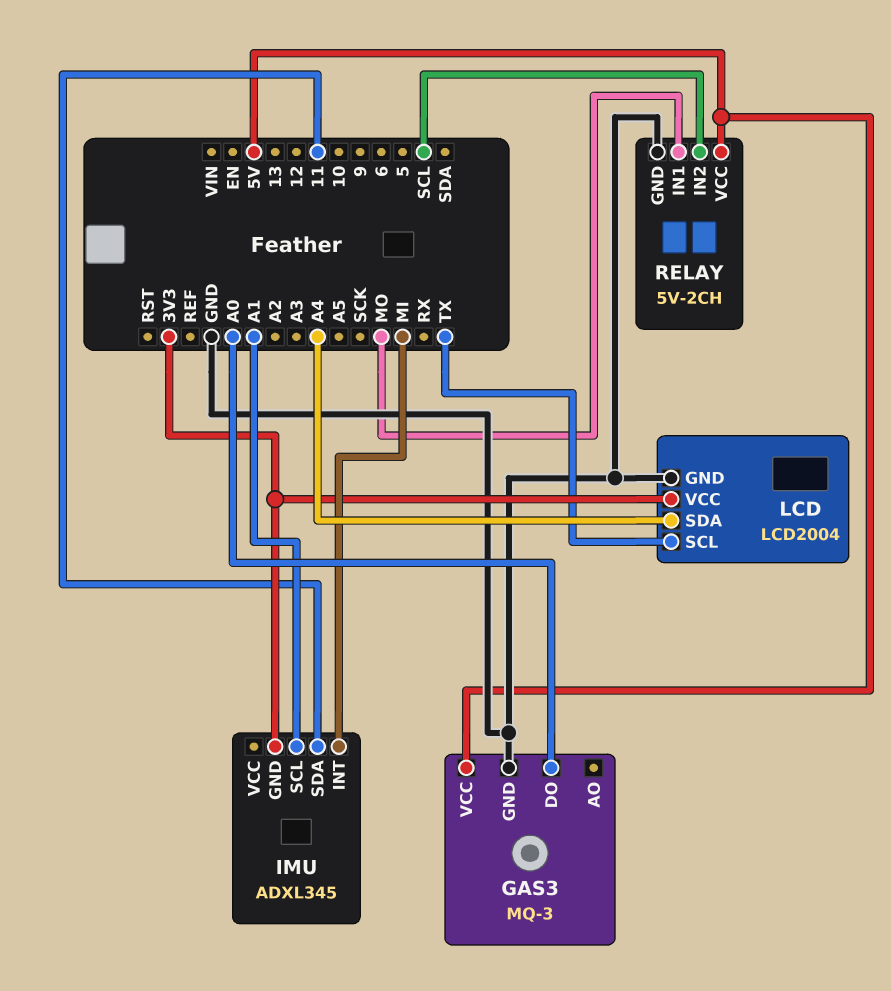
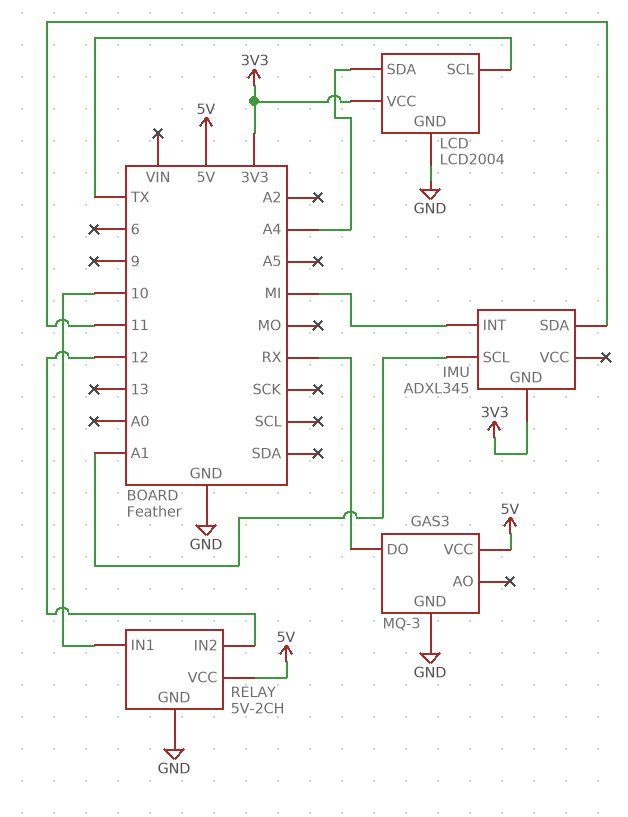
GAS3 pin DO: A0 -> RX
RELAY pin IN1: MO -> 10
RELAY pin IN2: SCL -> 12

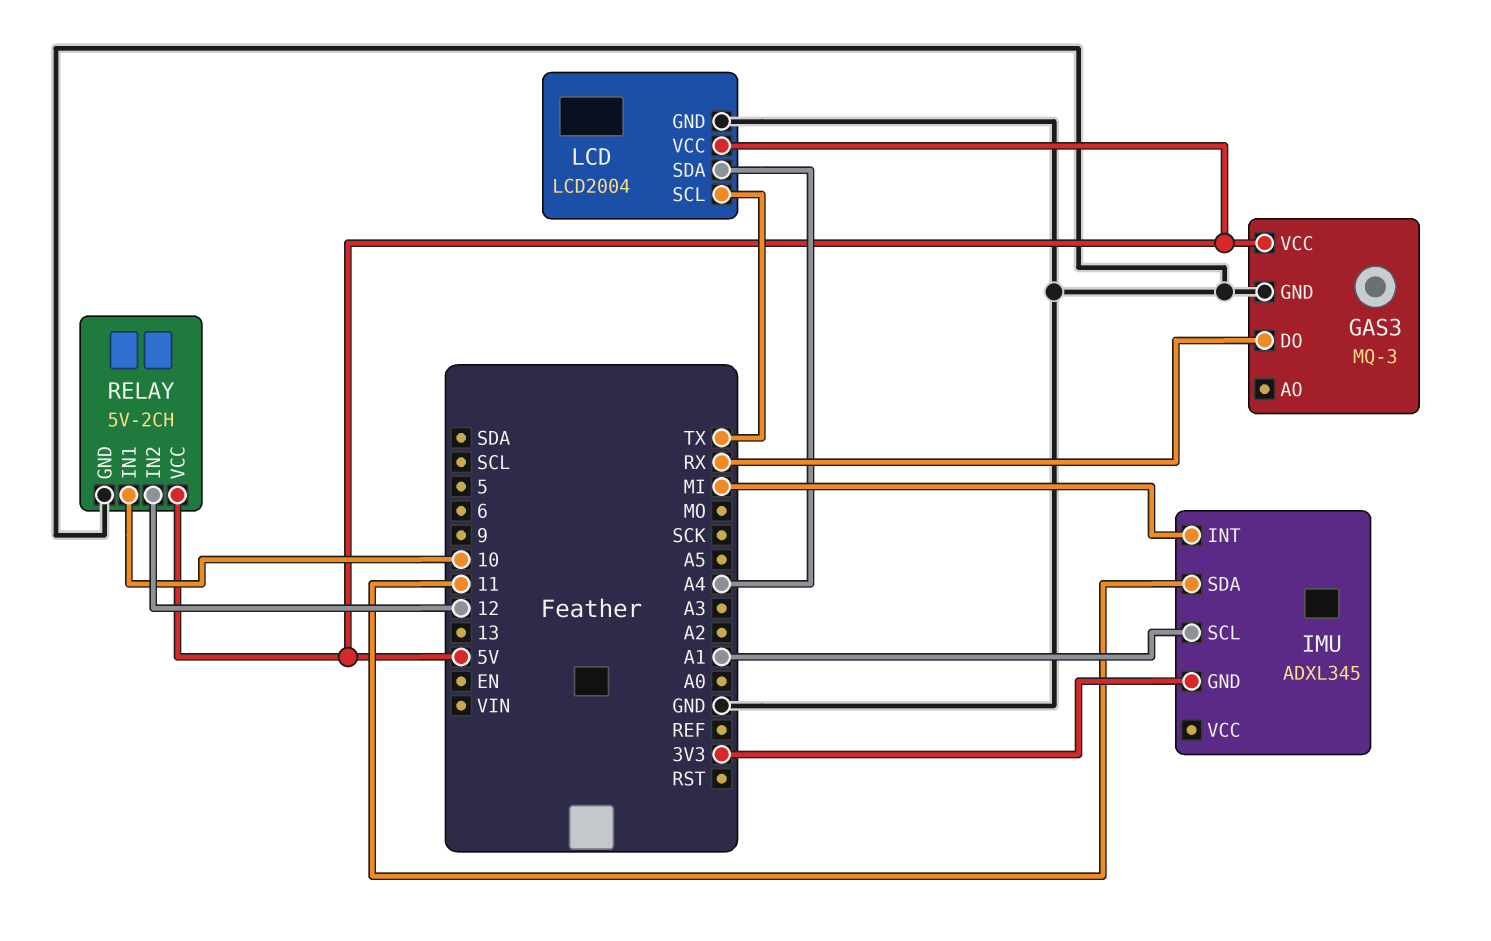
LCD pin VCC: 3V3 -> 5V

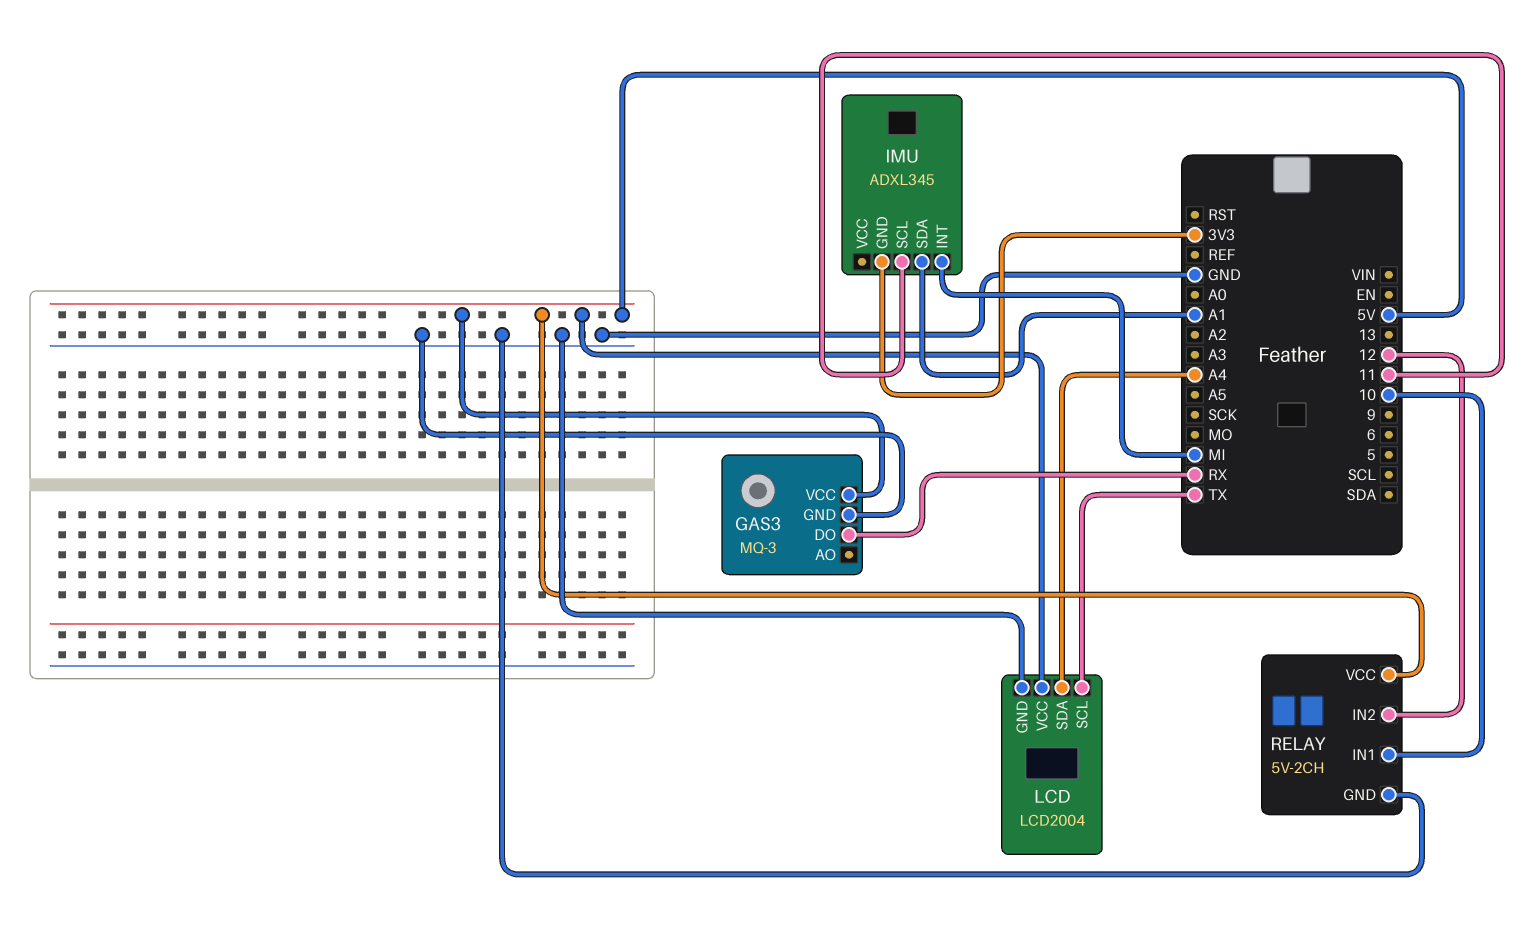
IMU pin SCL: A1 -> 11
IMU pin SDA: 11 -> A1

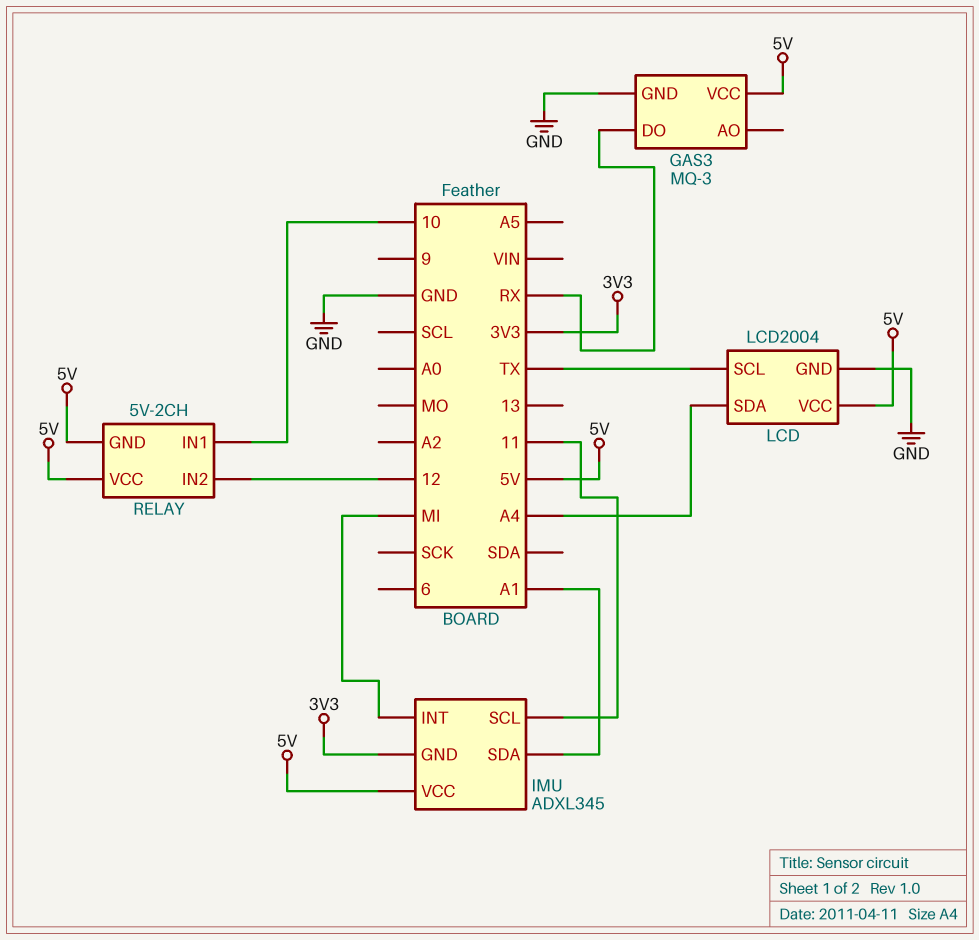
IMU pin VCC: none -> 5V
RELAY pin GND: GND -> 5V

